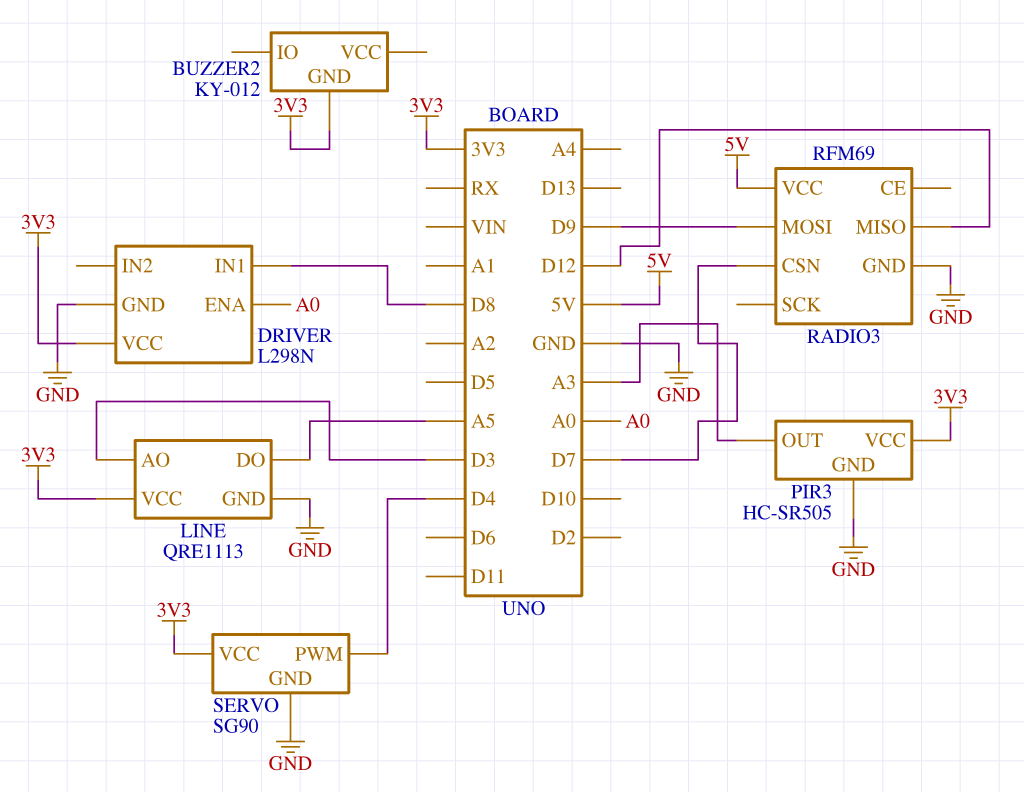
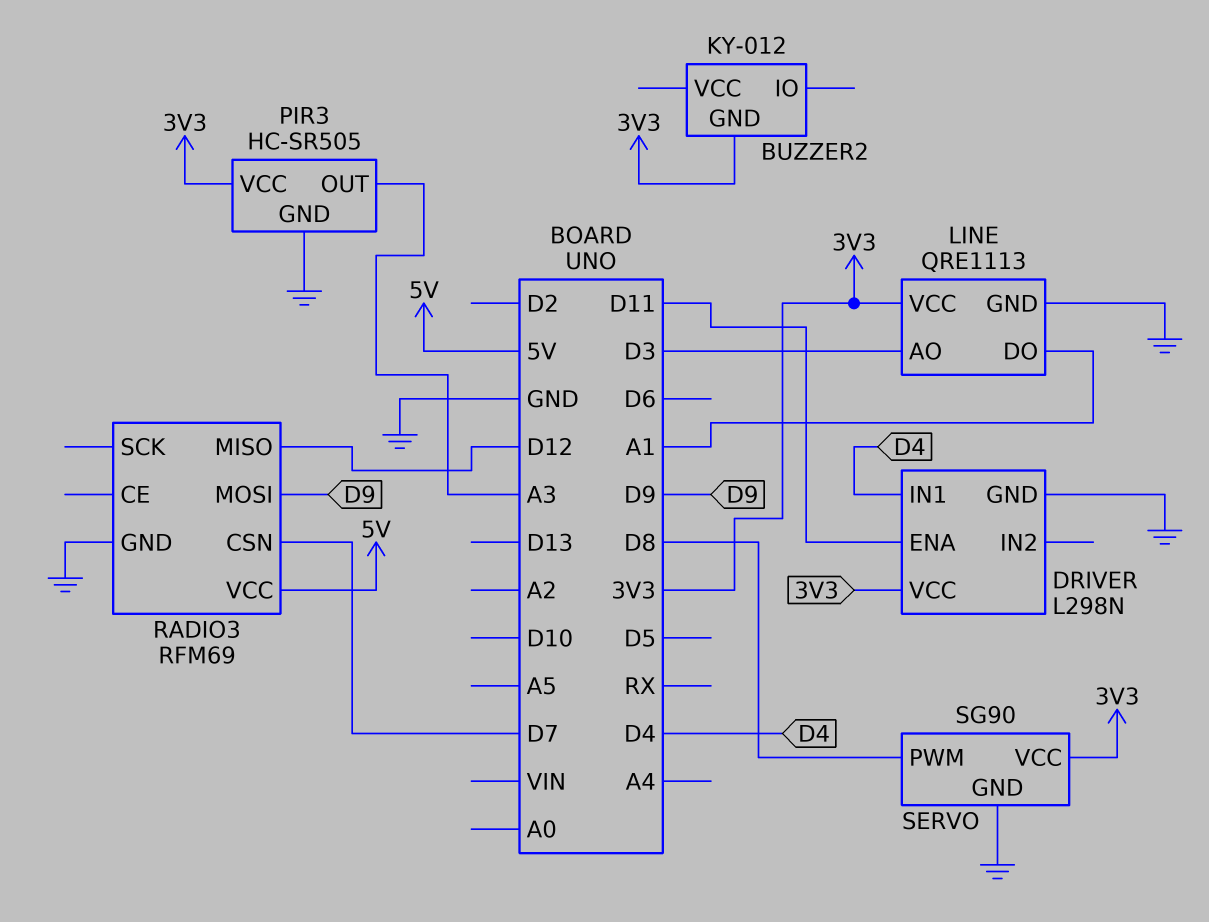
DRIVER pin ENA: A0 -> D11
DRIVER pin IN1: D8 -> D4
LINE pin DO: A5 -> A1
SERVO pin PWM: D4 -> D8

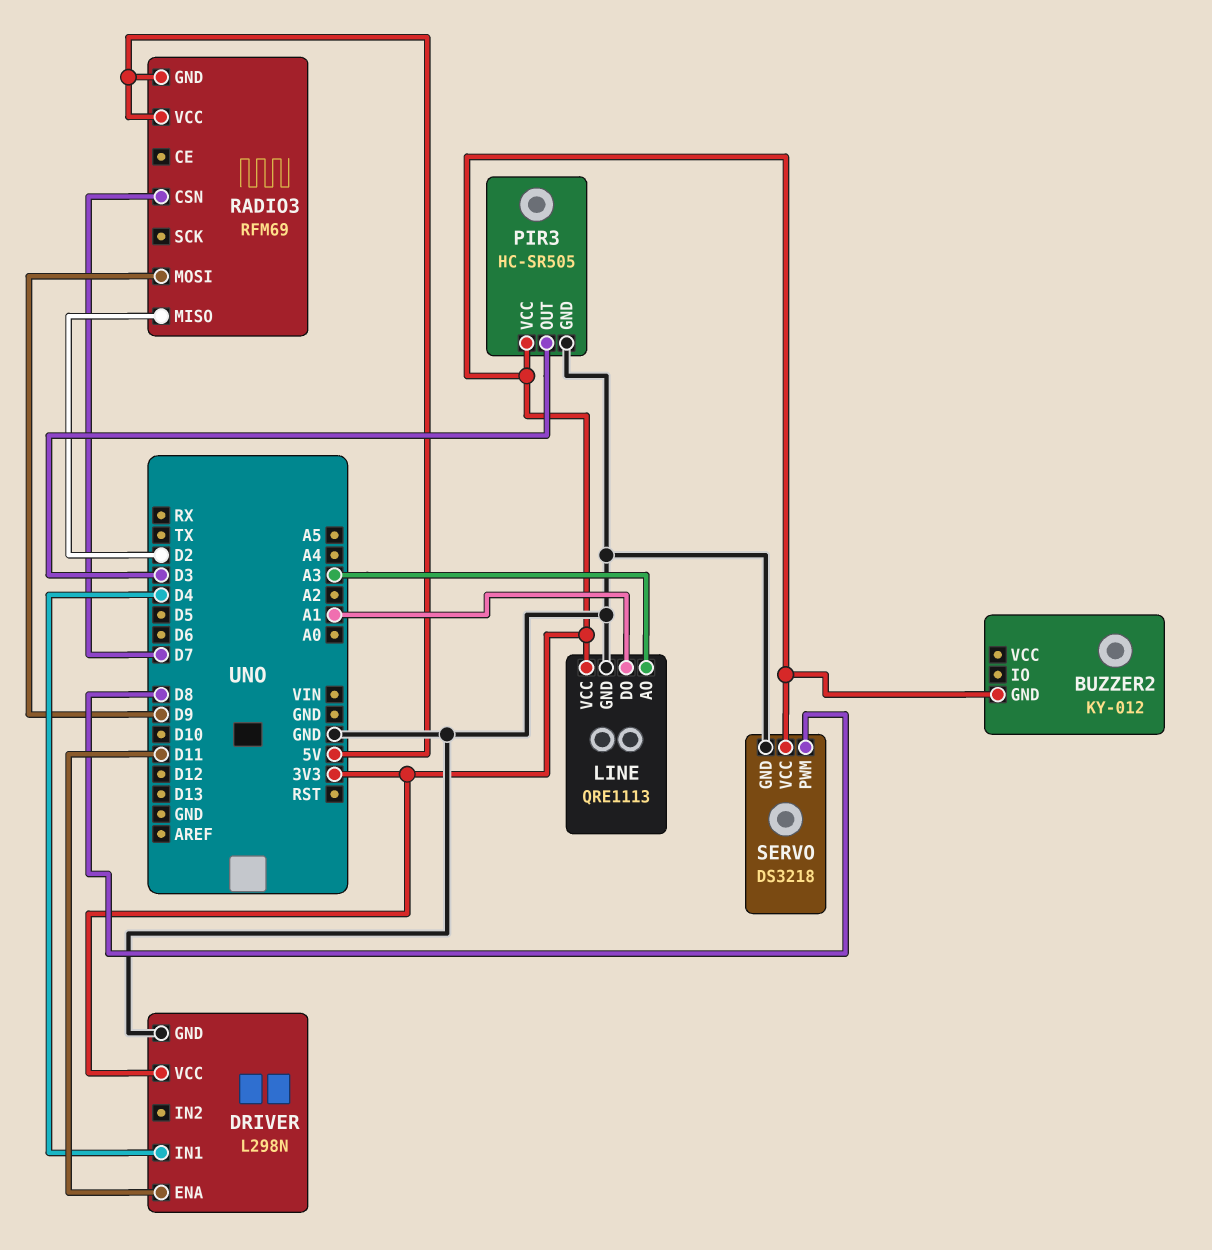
LINE pin AO: D3 -> A3
PIR3 pin OUT: A3 -> D3
RADIO3 pin GND: GND -> 5V
RADIO3 pin MISO: D12 -> D2
SERVO: SG90 -> DS3218

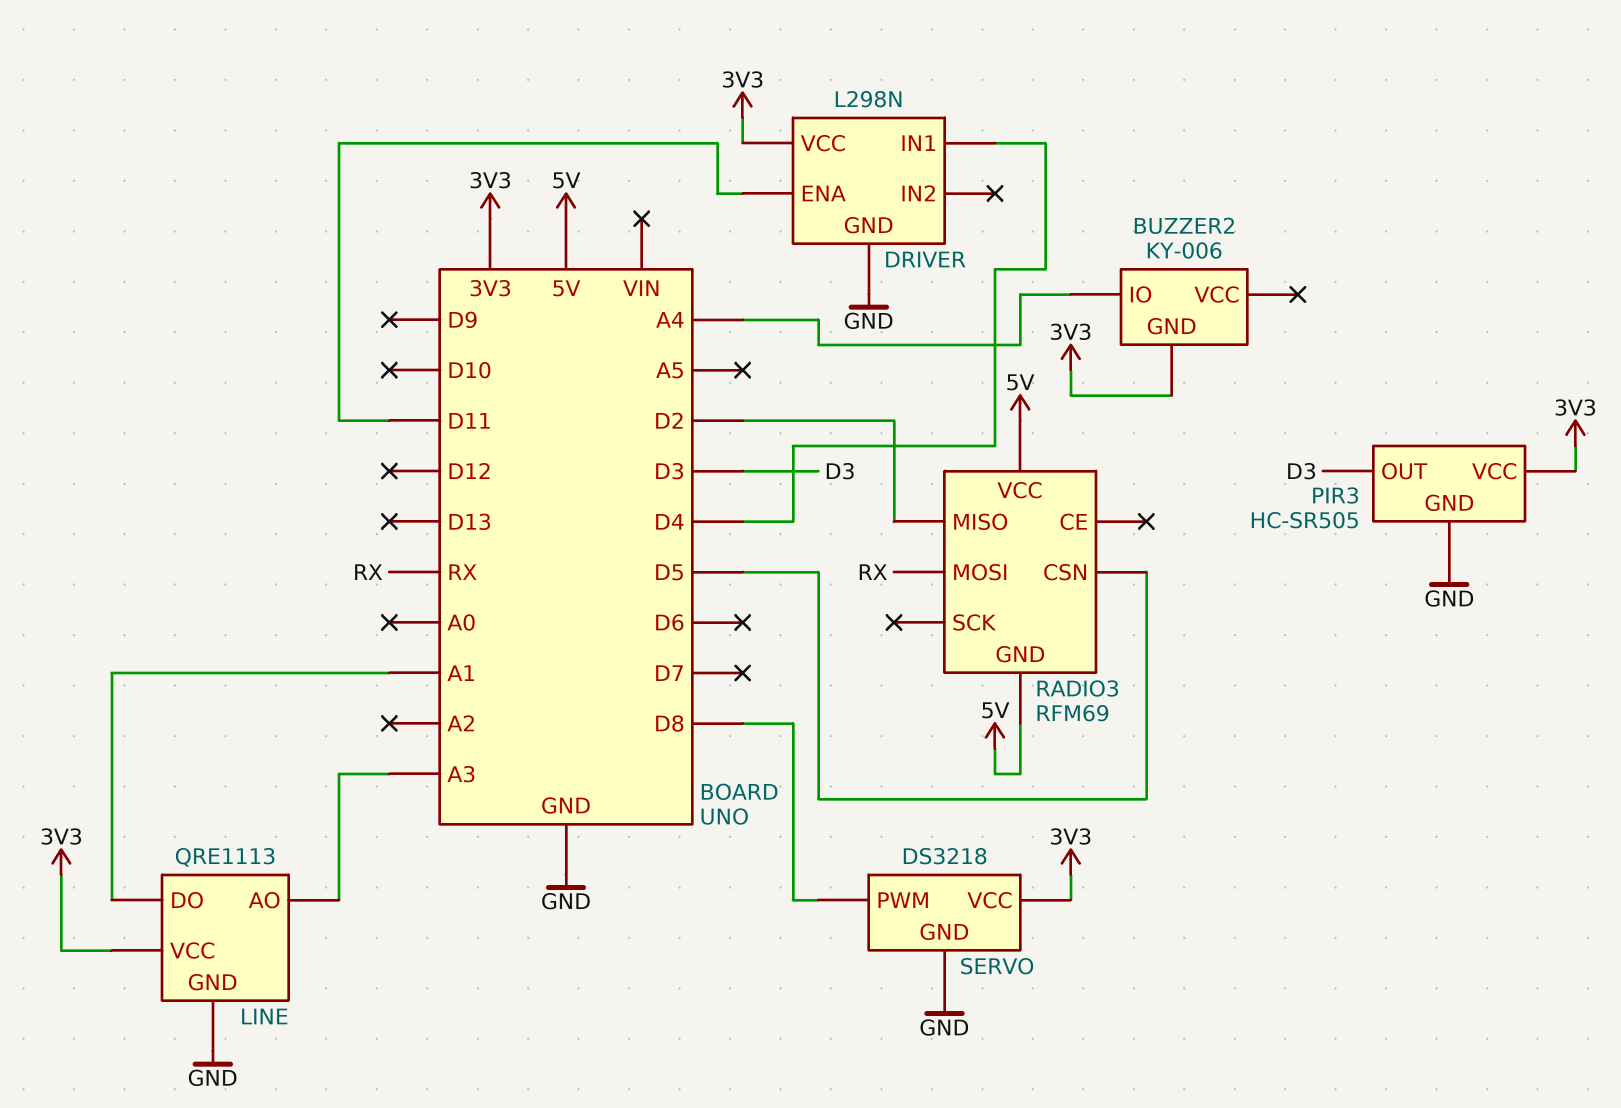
BUZZER2: KY-012 -> KY-006
BUZZER2 pin IO: none -> A4
RADIO3 pin CSN: D7 -> D5
RADIO3 pin MOSI: D9 -> RX

